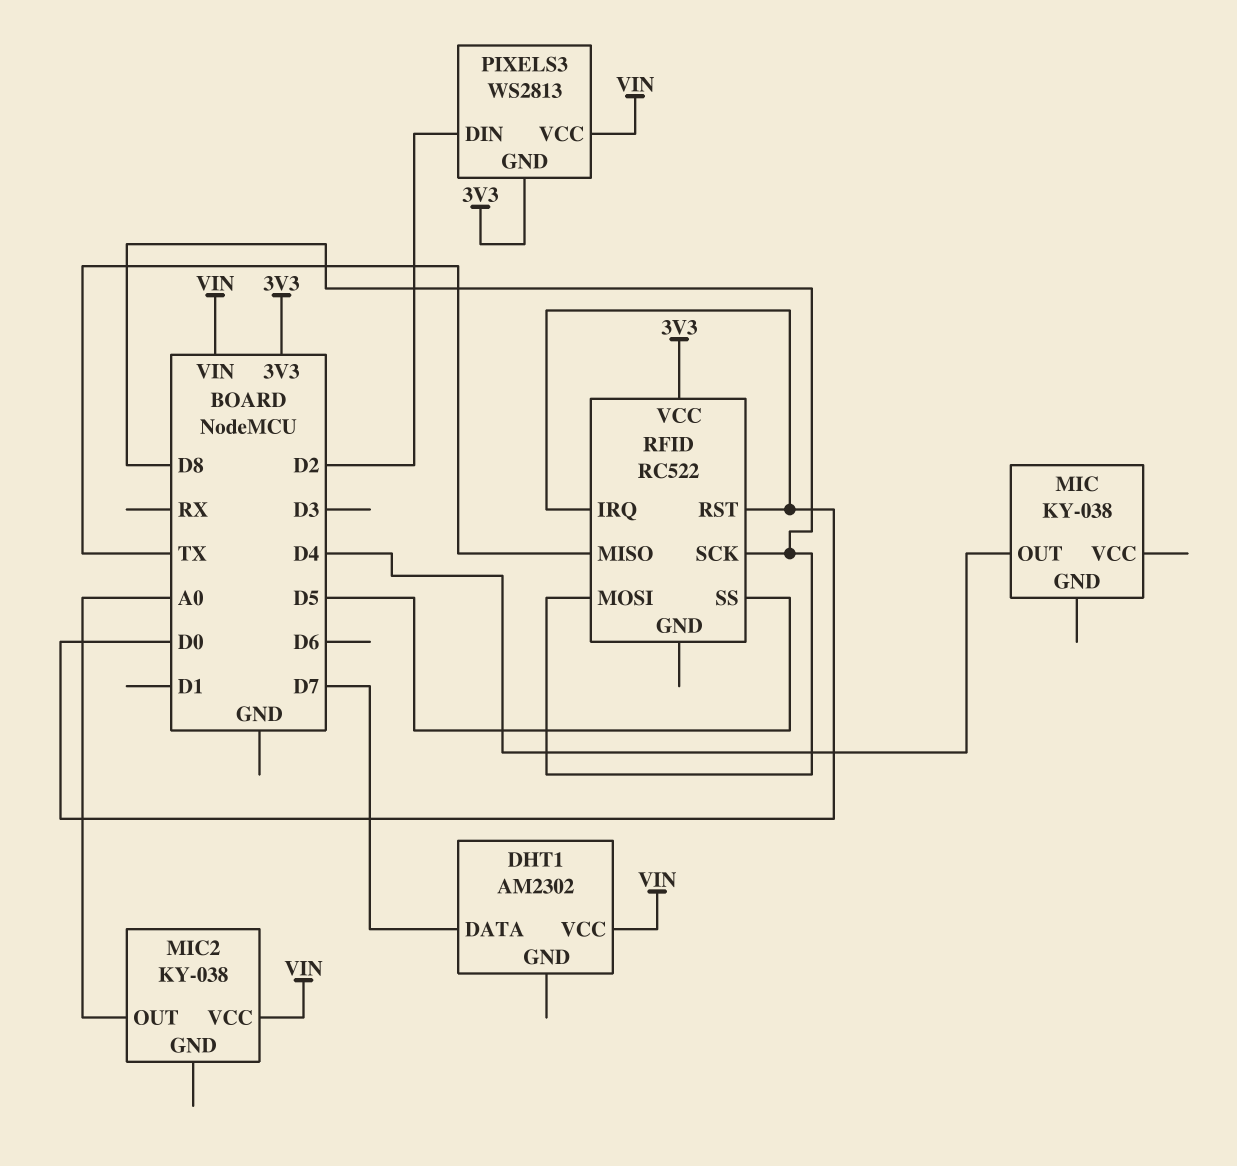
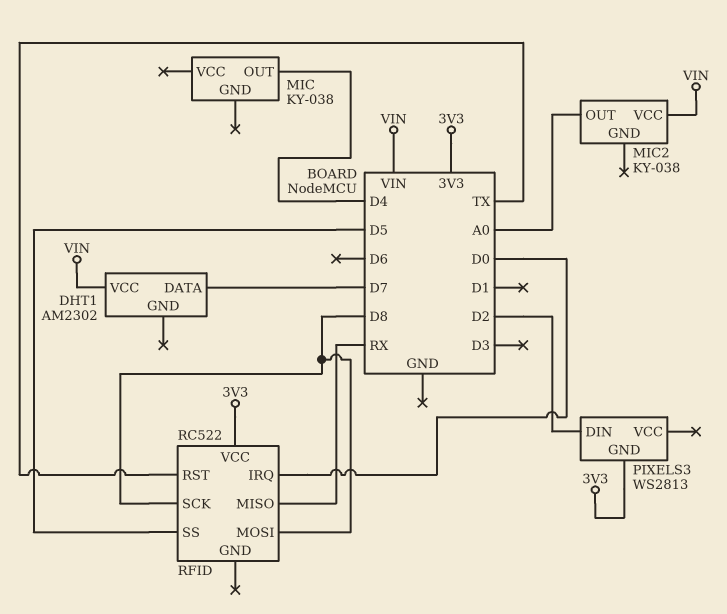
PIXELS3 pin VCC: VIN -> none
RFID pin MISO: TX -> RX
RFID pin RST: D0 -> TX

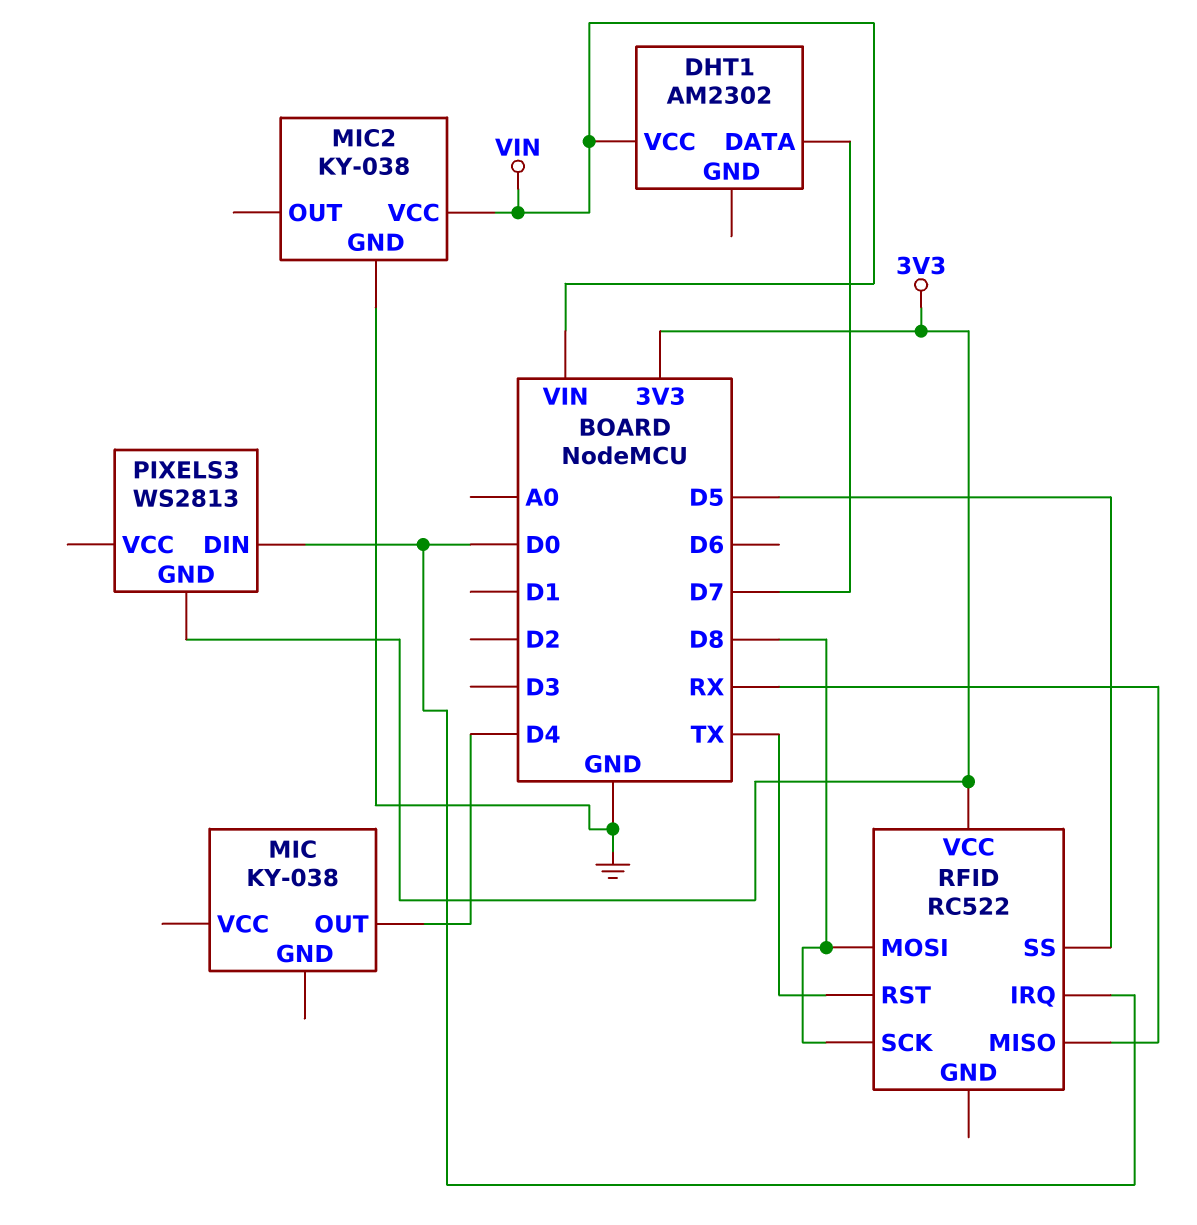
MIC2 pin GND: none -> GND
MIC2 pin OUT: A0 -> none
PIXELS3 pin DIN: D2 -> D0

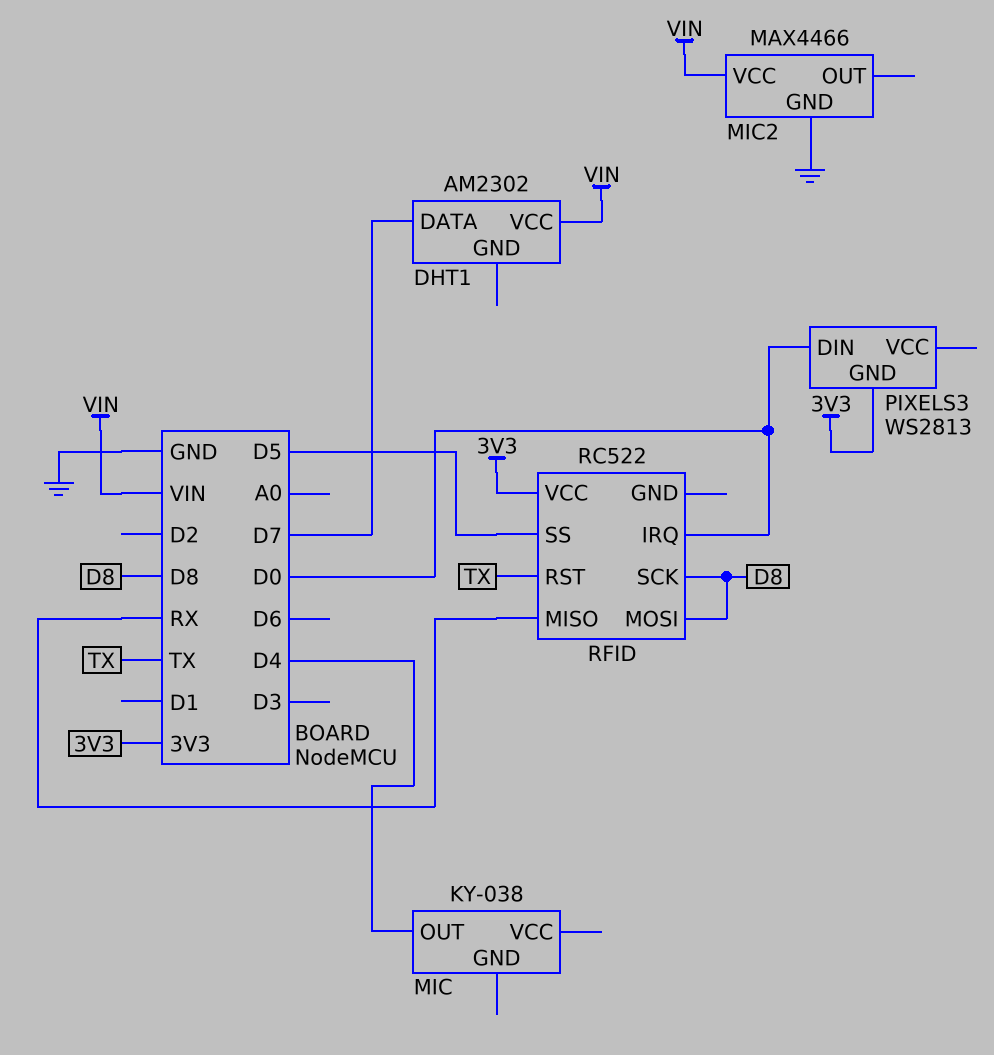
MIC2: KY-038 -> MAX4466

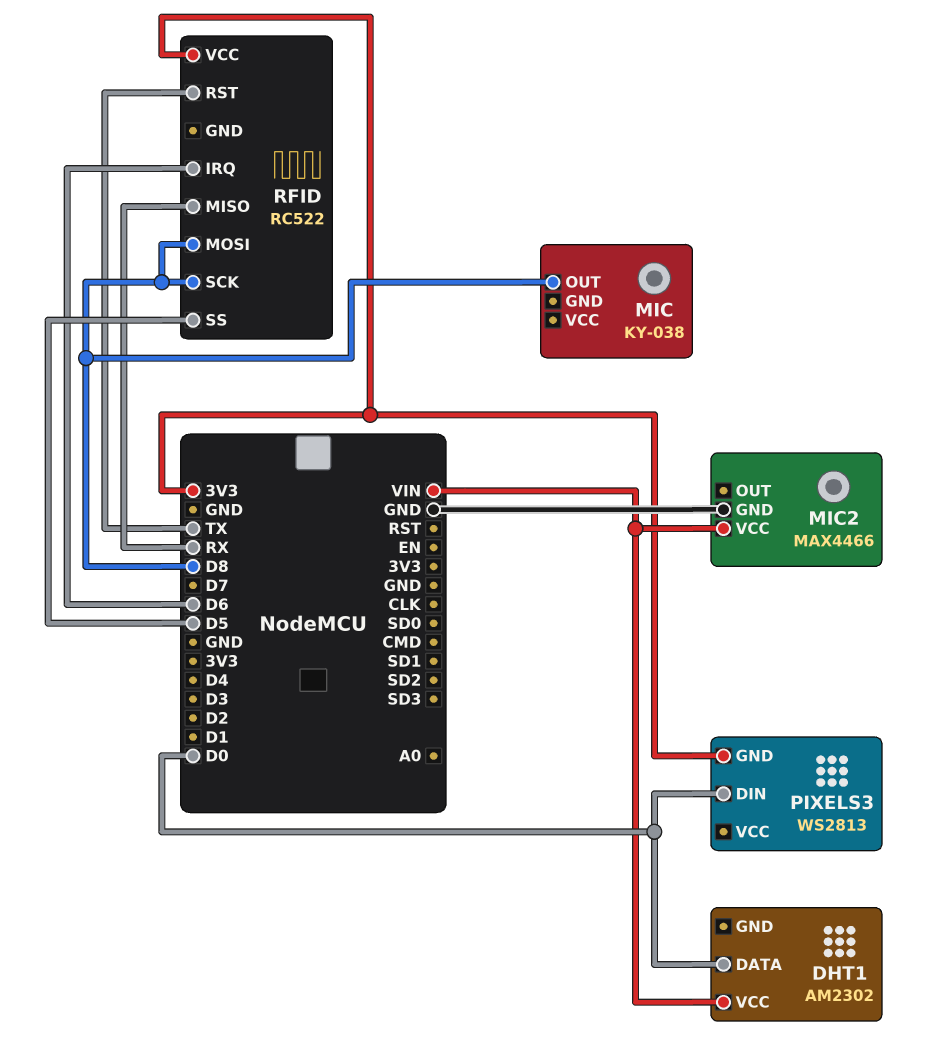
DHT1 pin DATA: D7 -> D0
MIC pin OUT: D4 -> D8
RFID pin IRQ: D0 -> D6

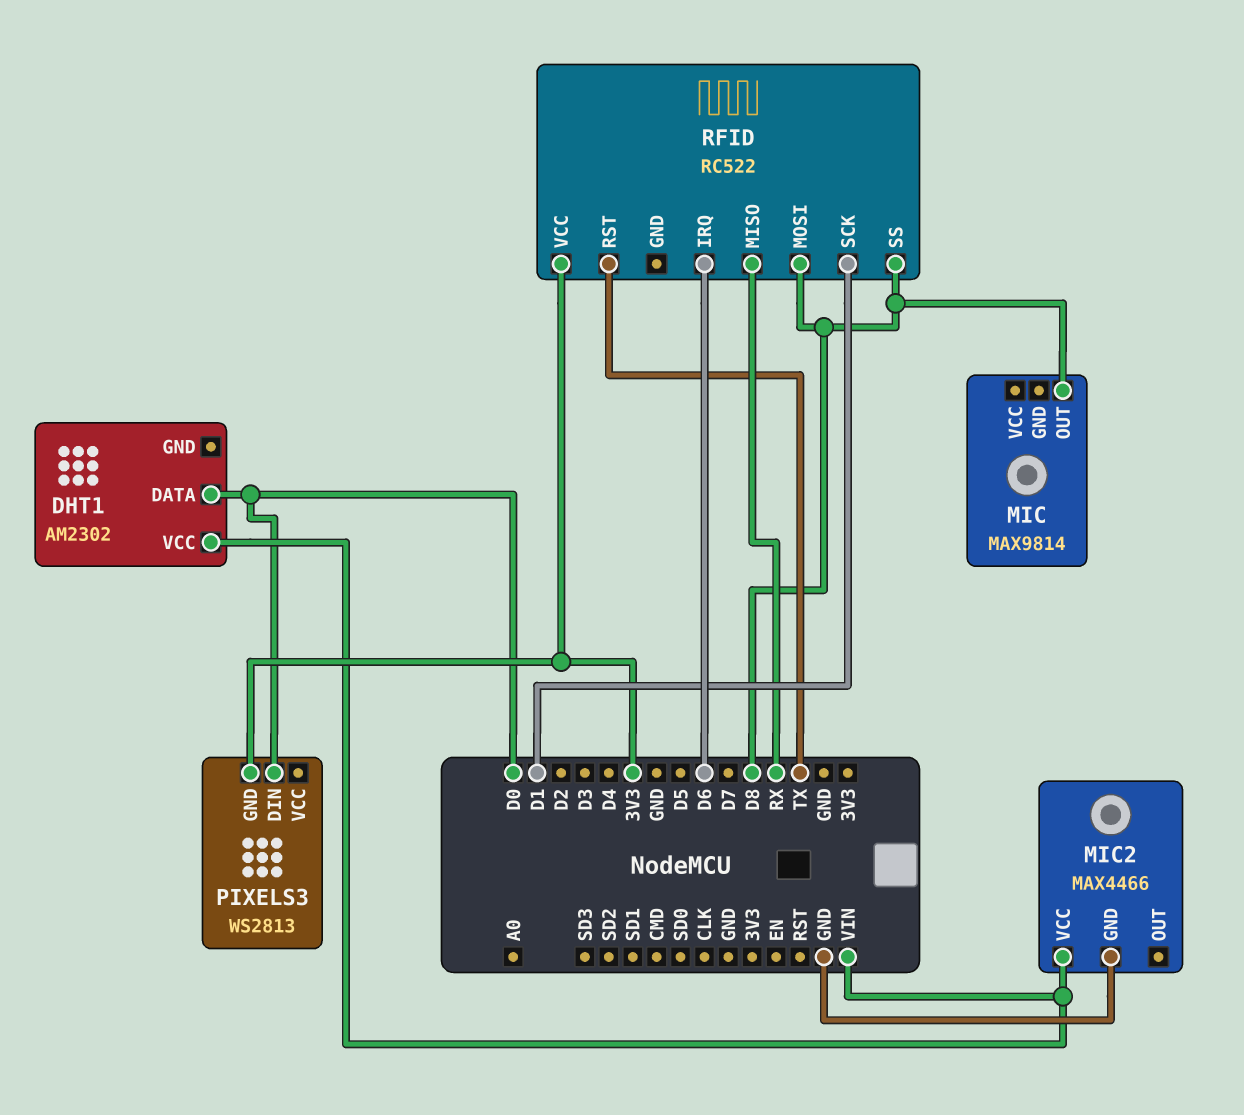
MIC: KY-038 -> MAX9814
RFID pin SCK: D8 -> D1
RFID pin SS: D5 -> D8

